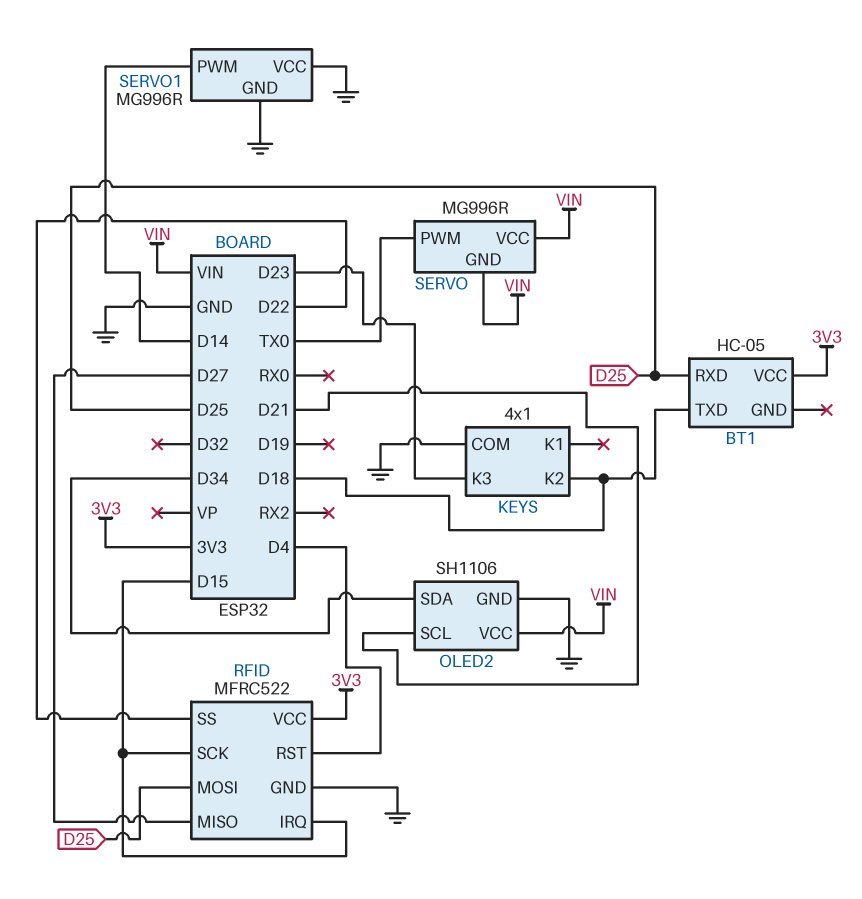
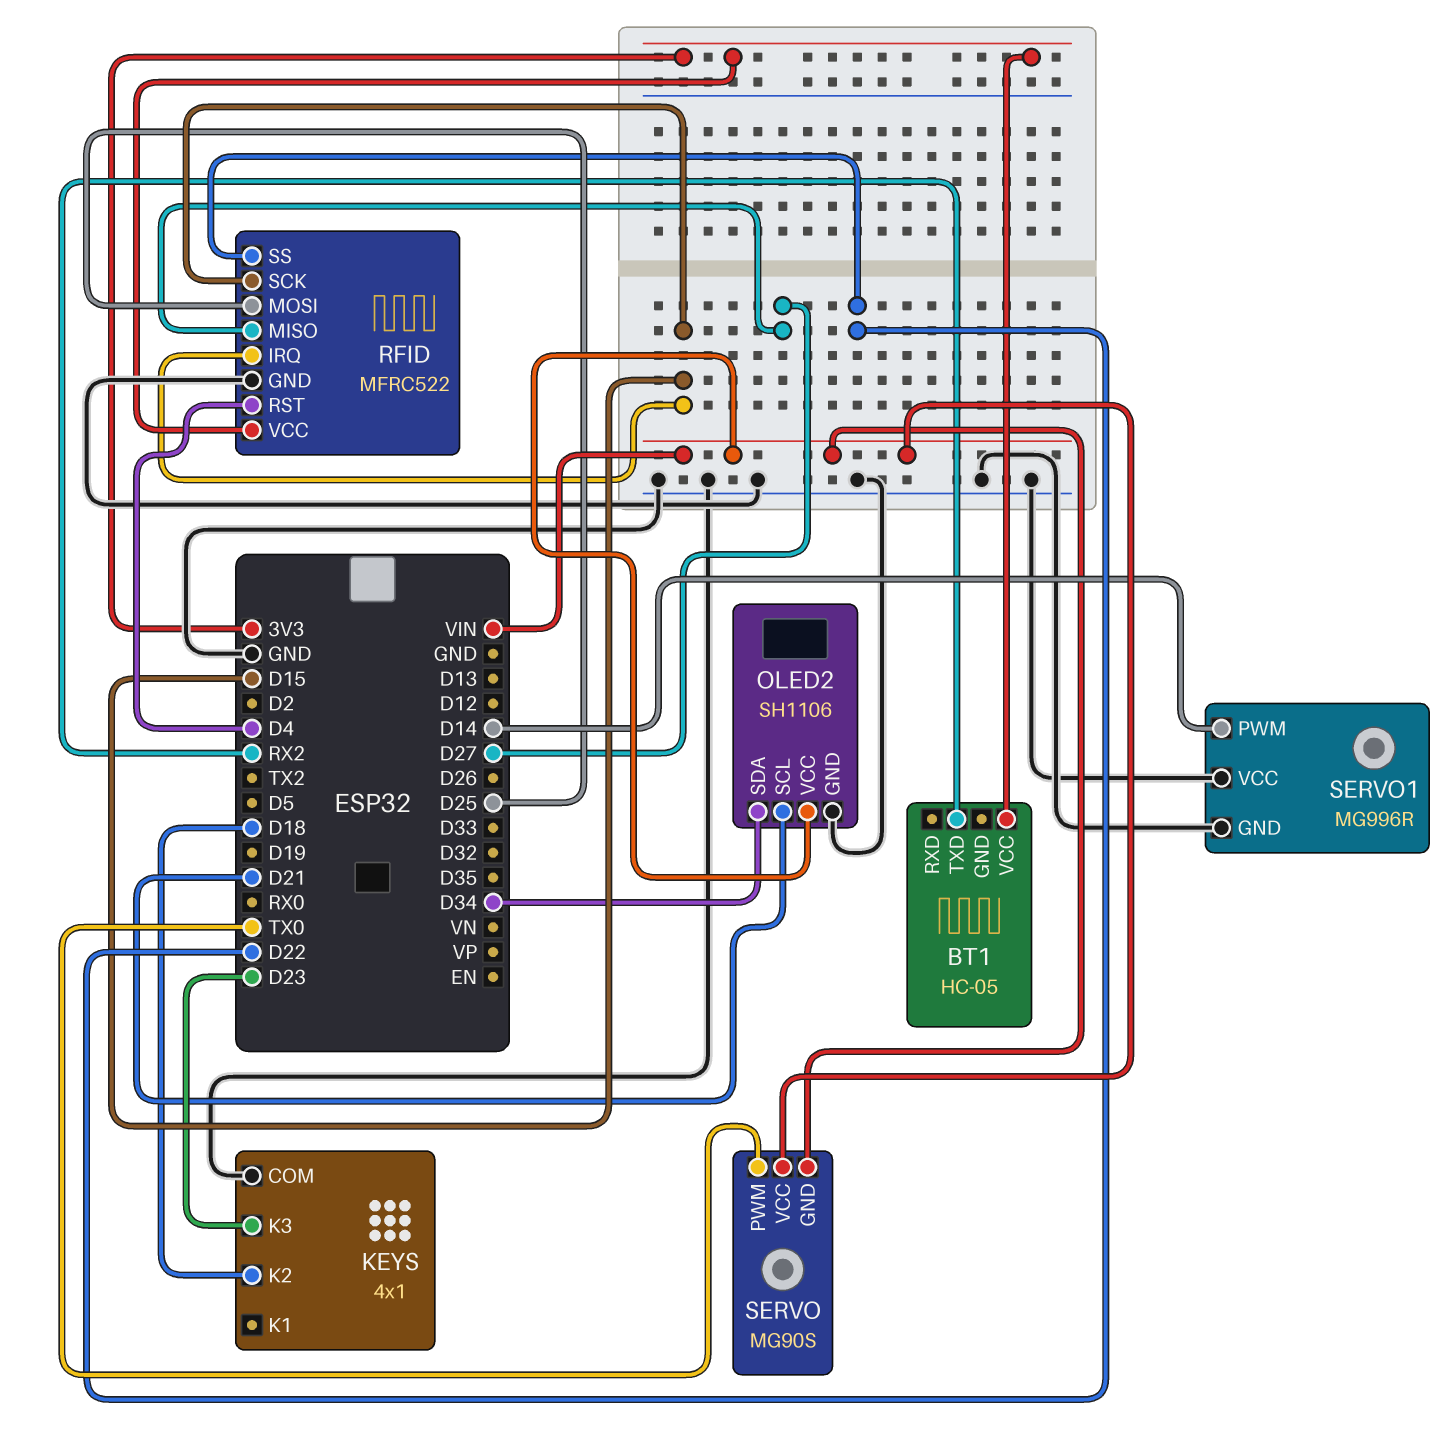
BT1 pin RXD: D25 -> none
BT1 pin TXD: D18 -> RX2
SERVO: MG996R -> MG90S

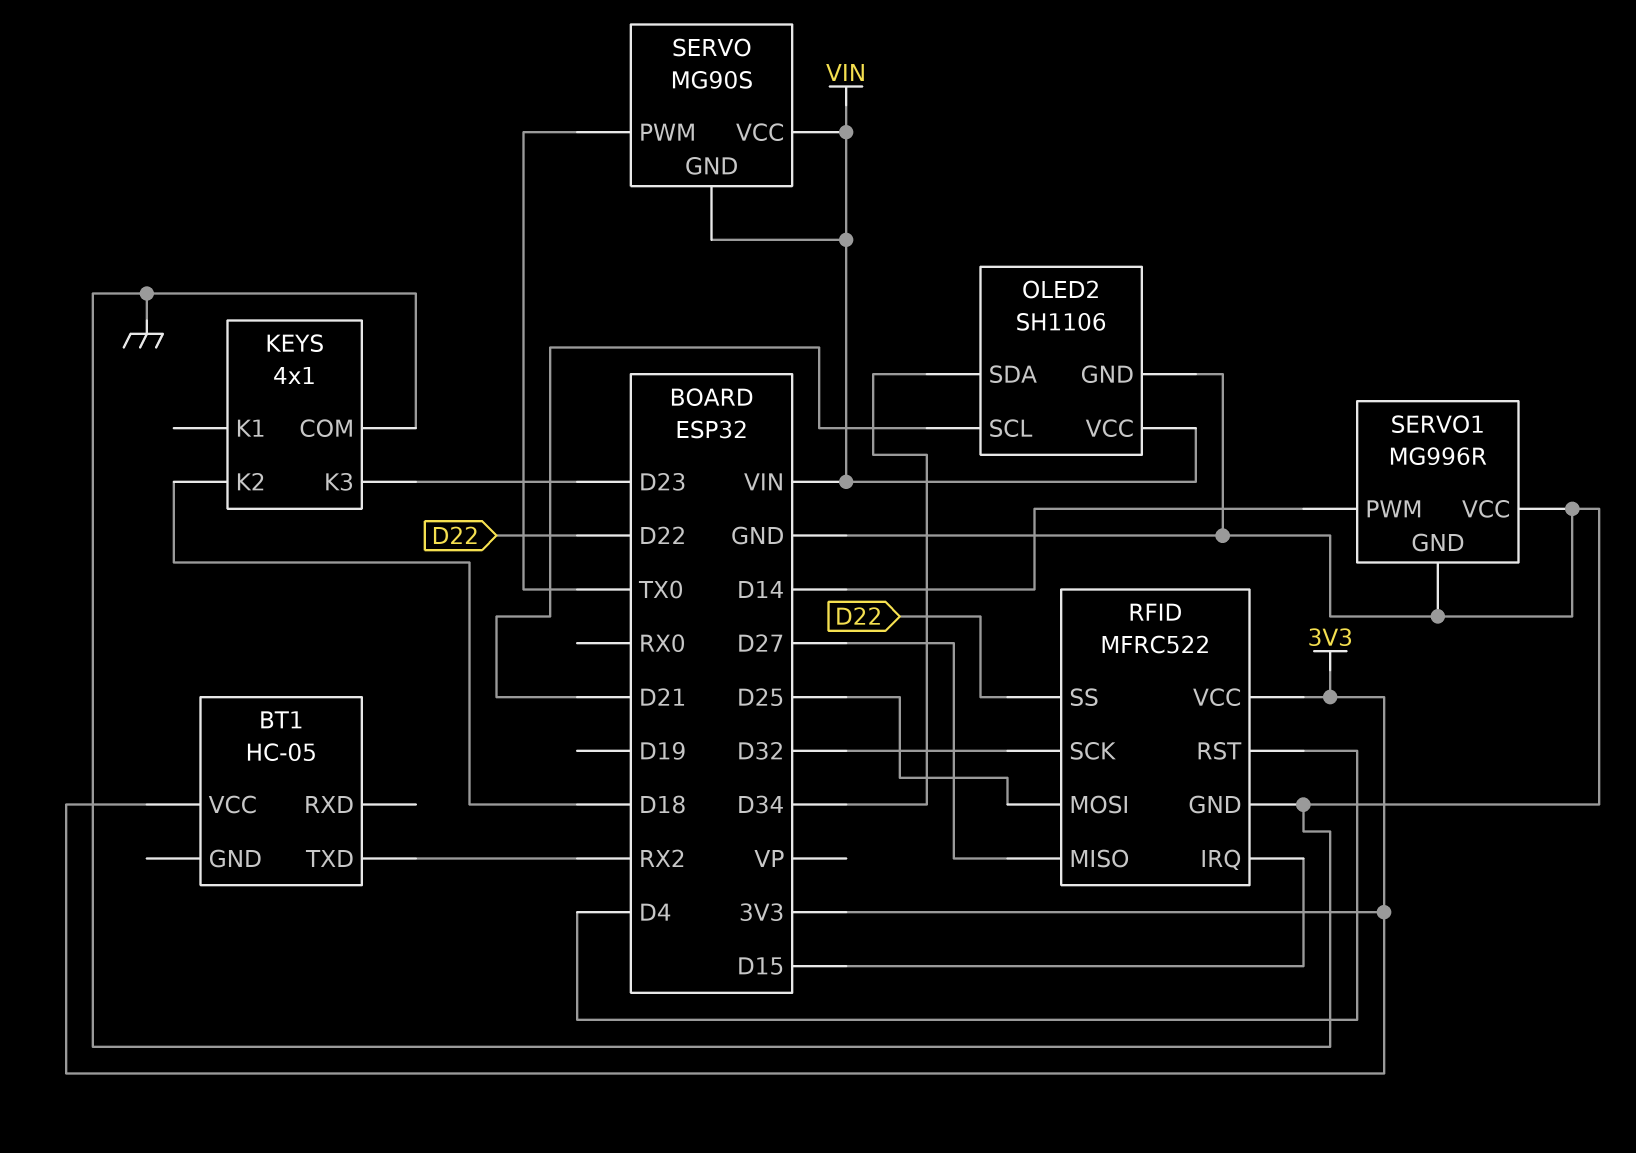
RFID pin SCK: D15 -> D32

